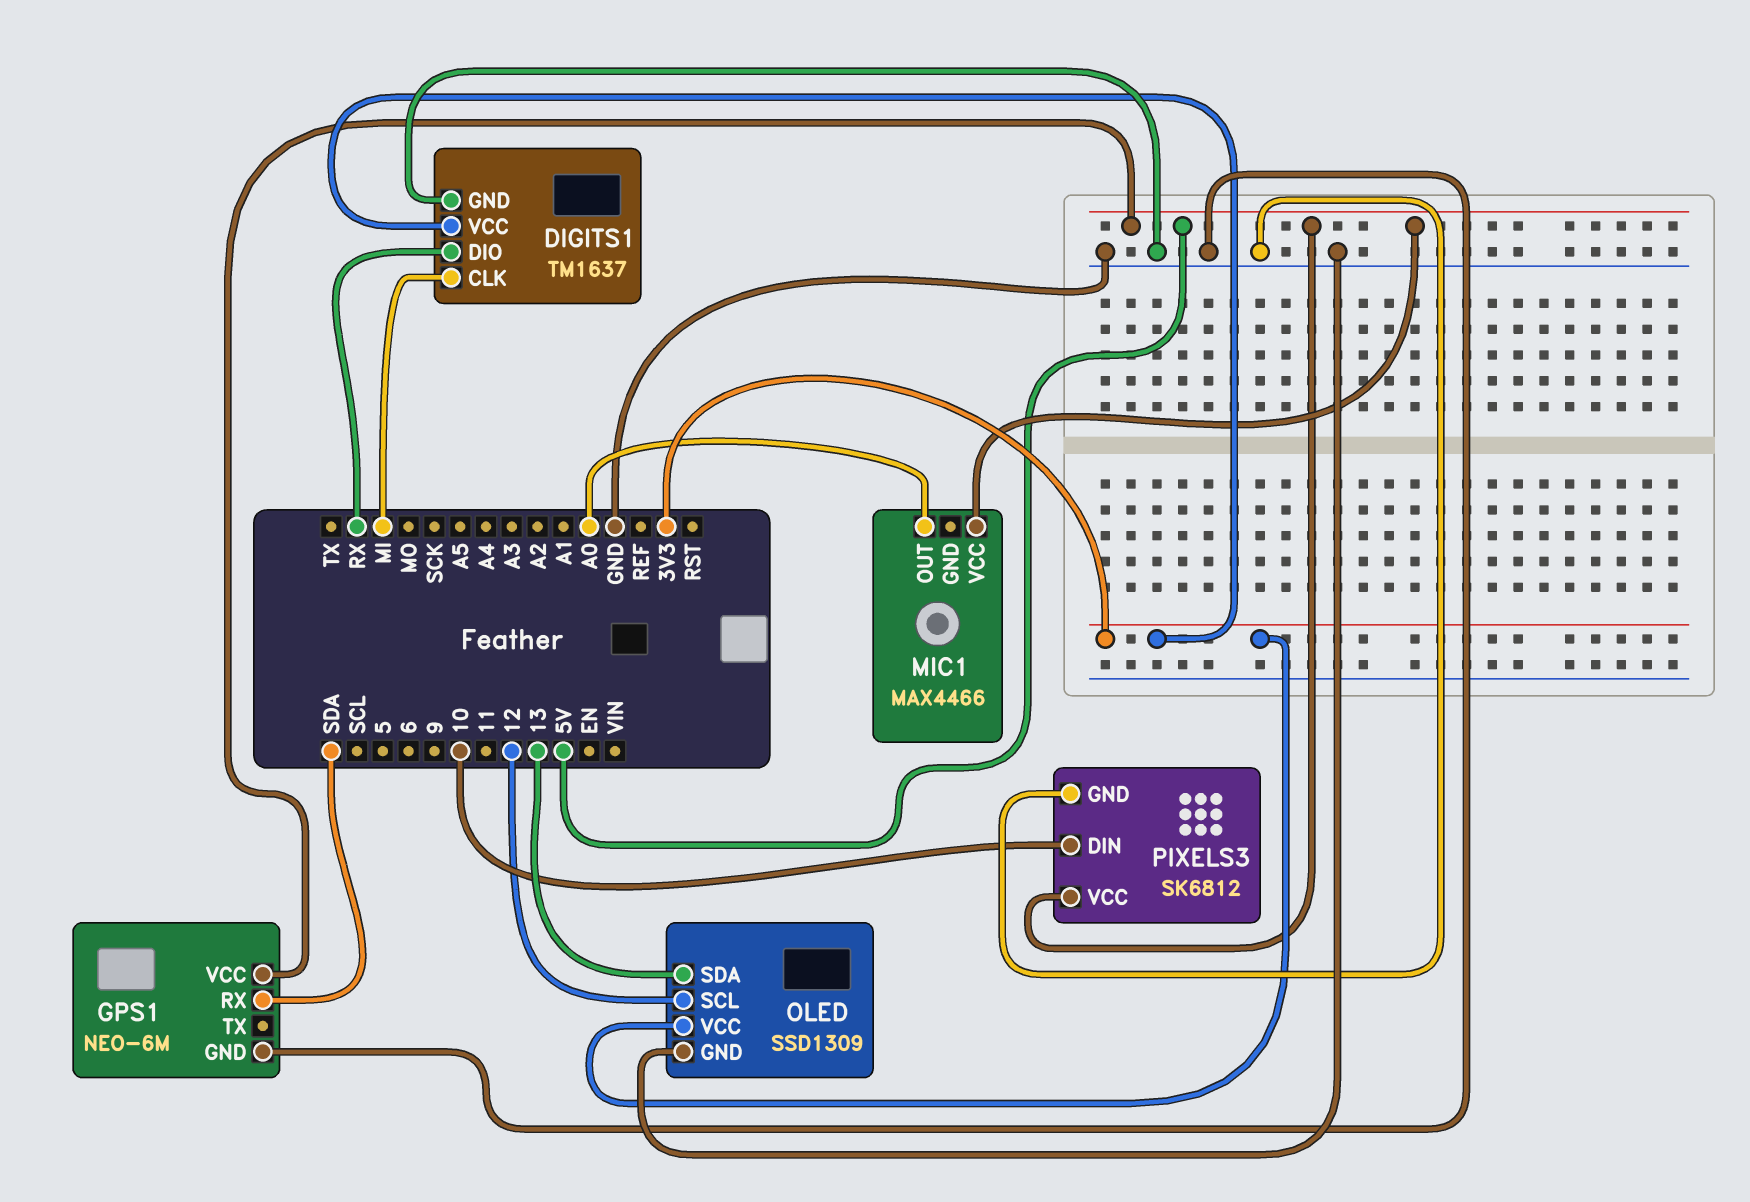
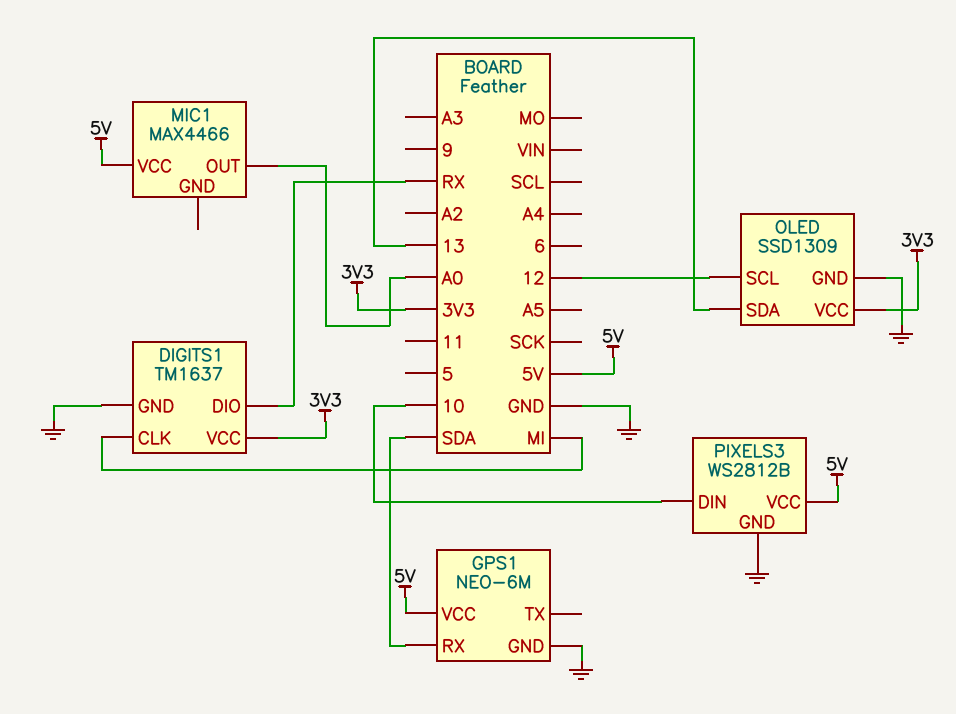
PIXELS3: SK6812 -> WS2812B

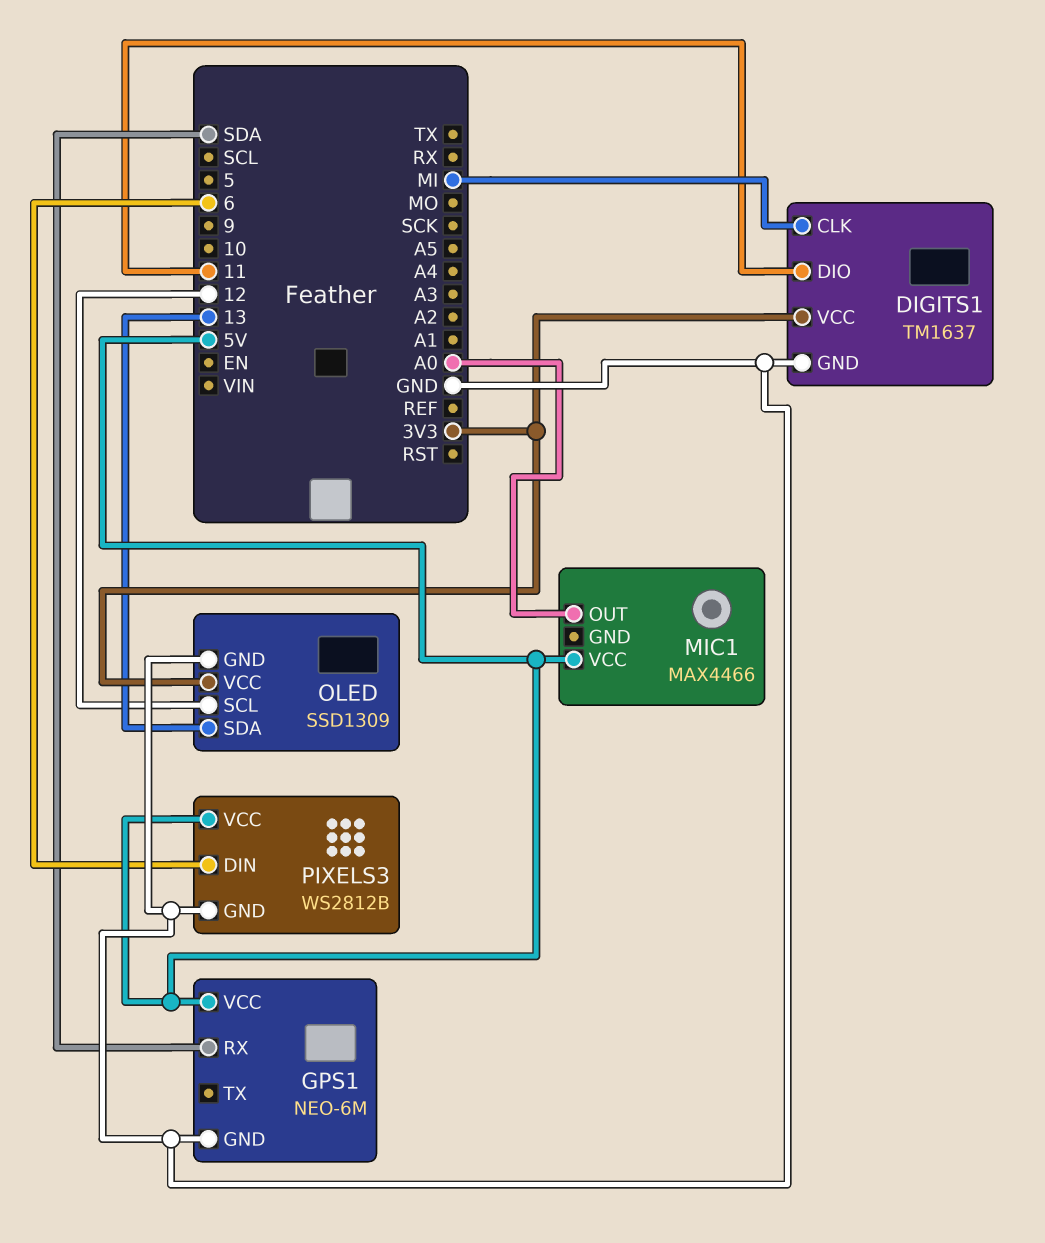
DIGITS1 pin DIO: RX -> 11
PIXELS3 pin DIN: 10 -> 6

